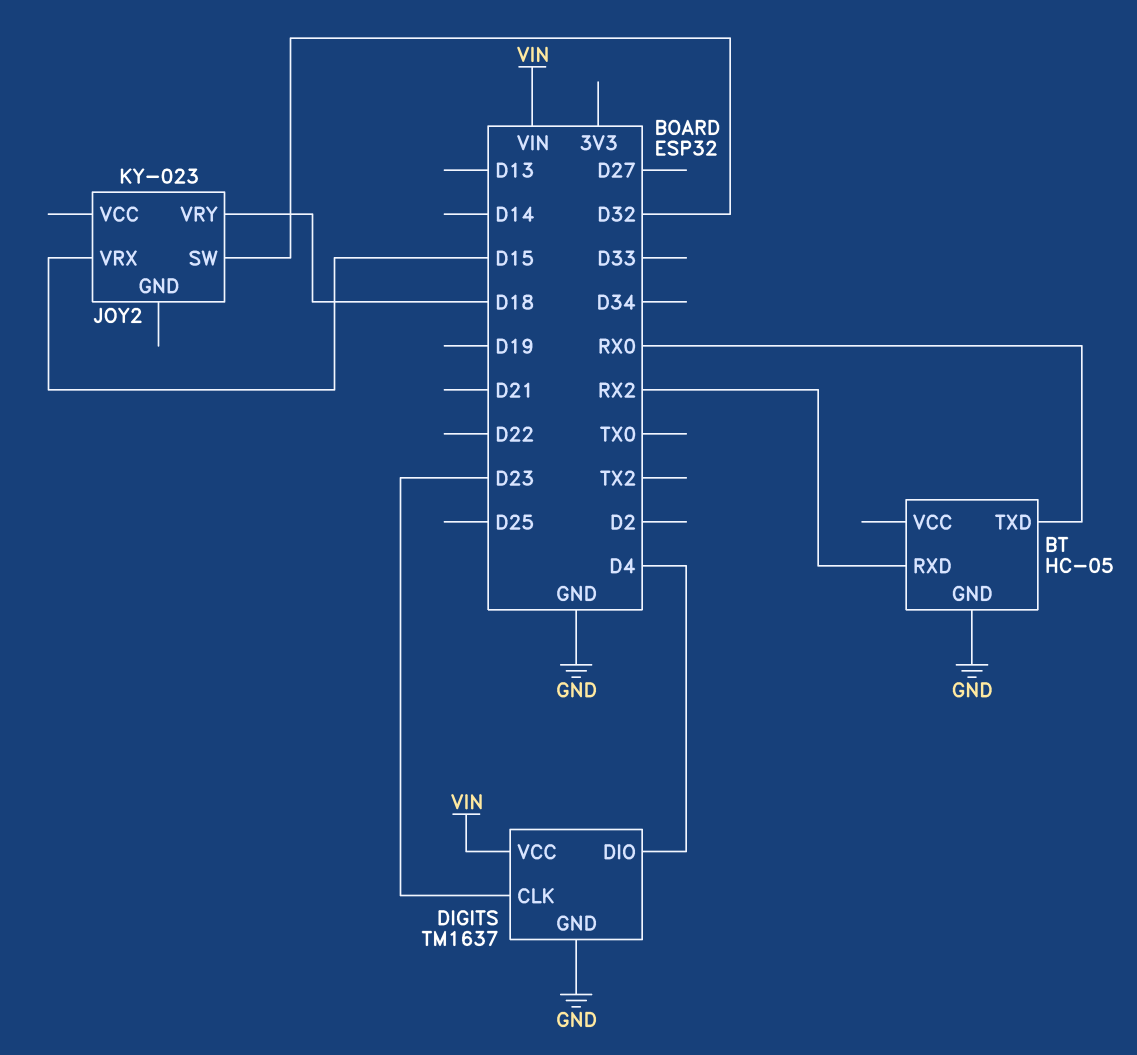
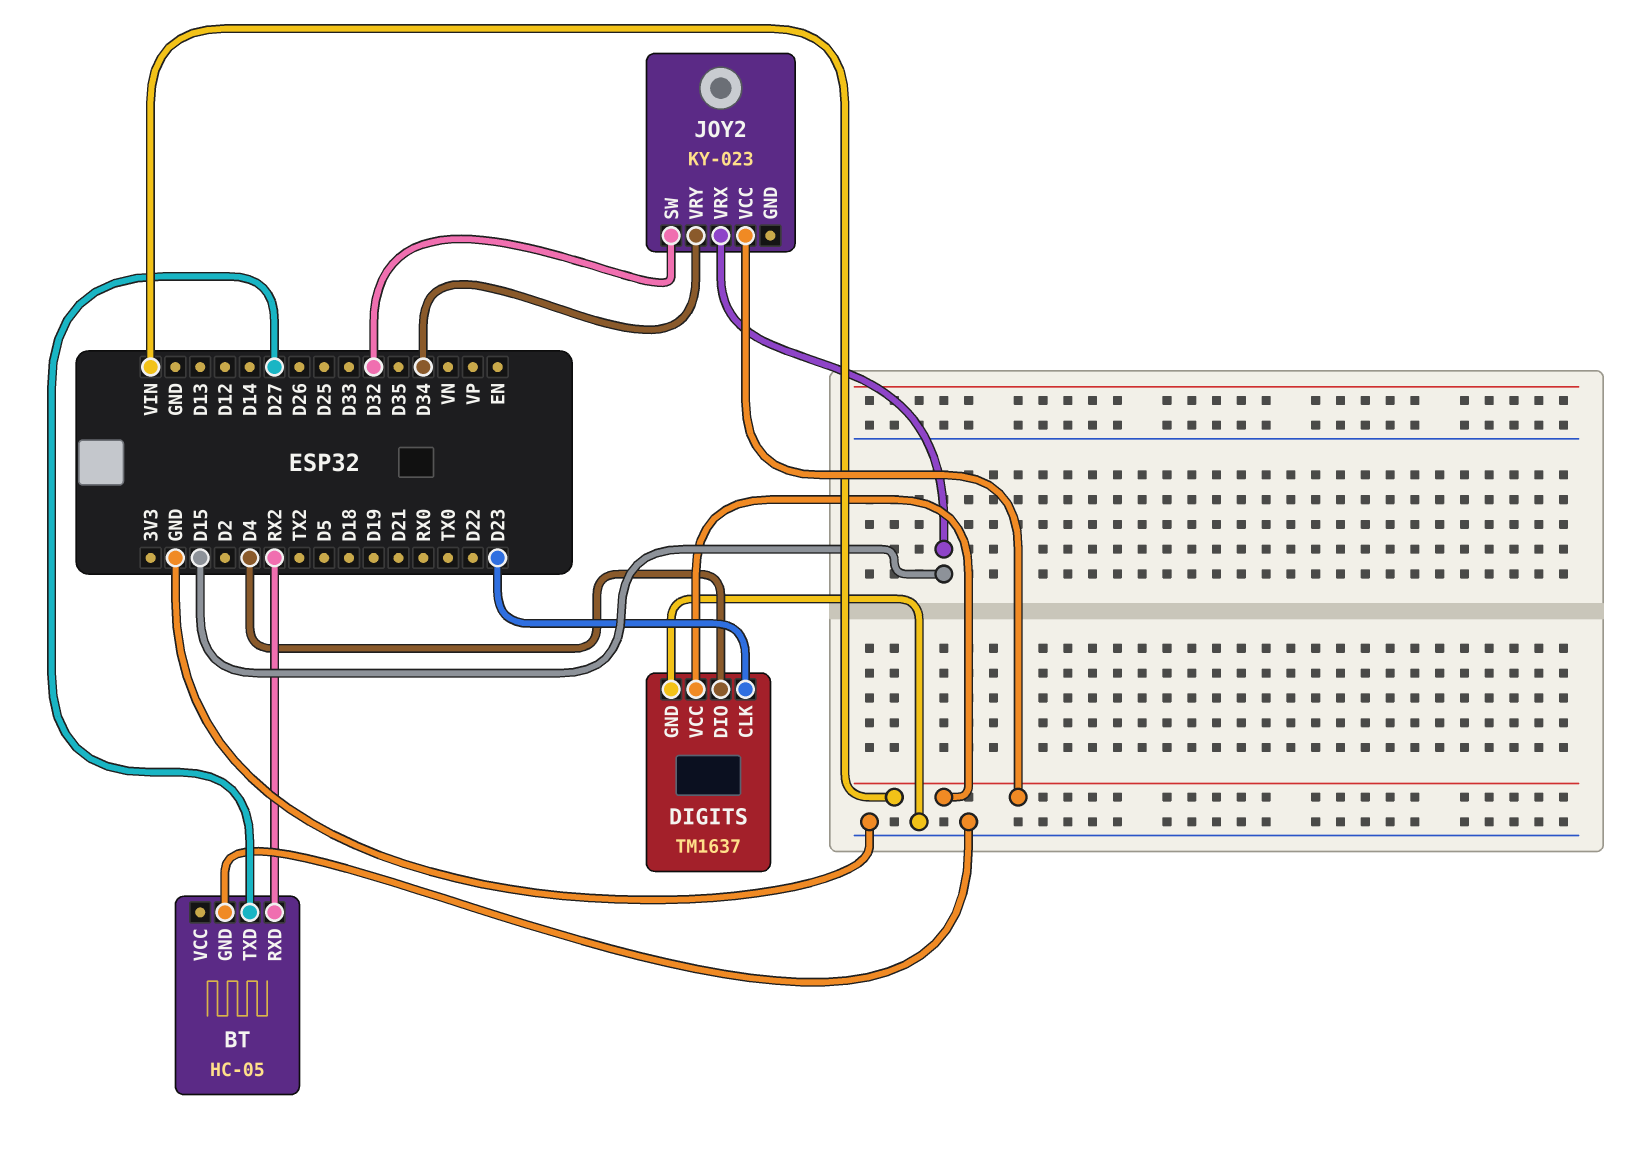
BT pin TXD: RX0 -> D27
JOY2 pin VCC: none -> VIN
JOY2 pin VRY: D18 -> D34

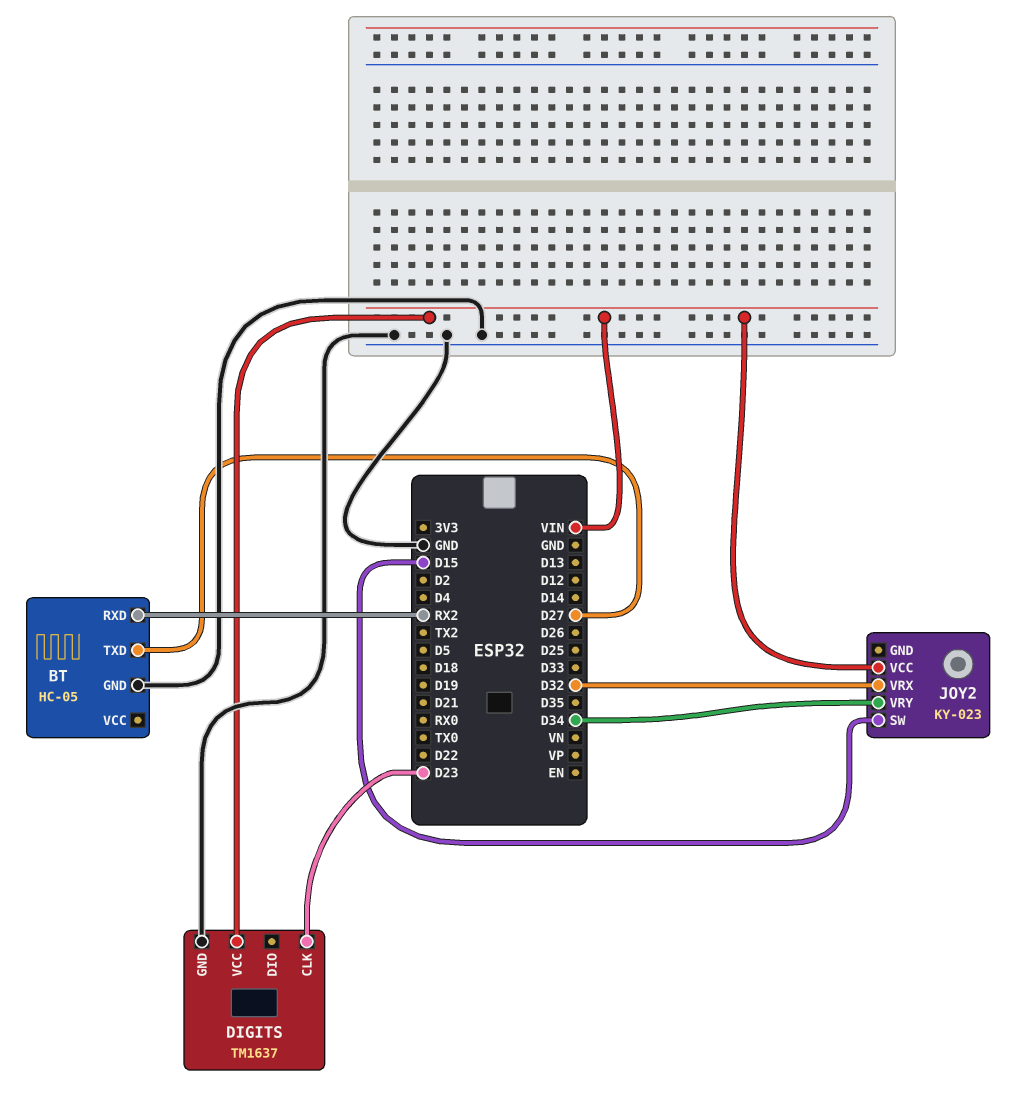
DIGITS pin DIO: D4 -> none
JOY2 pin SW: D32 -> D15
JOY2 pin VRX: D15 -> D32

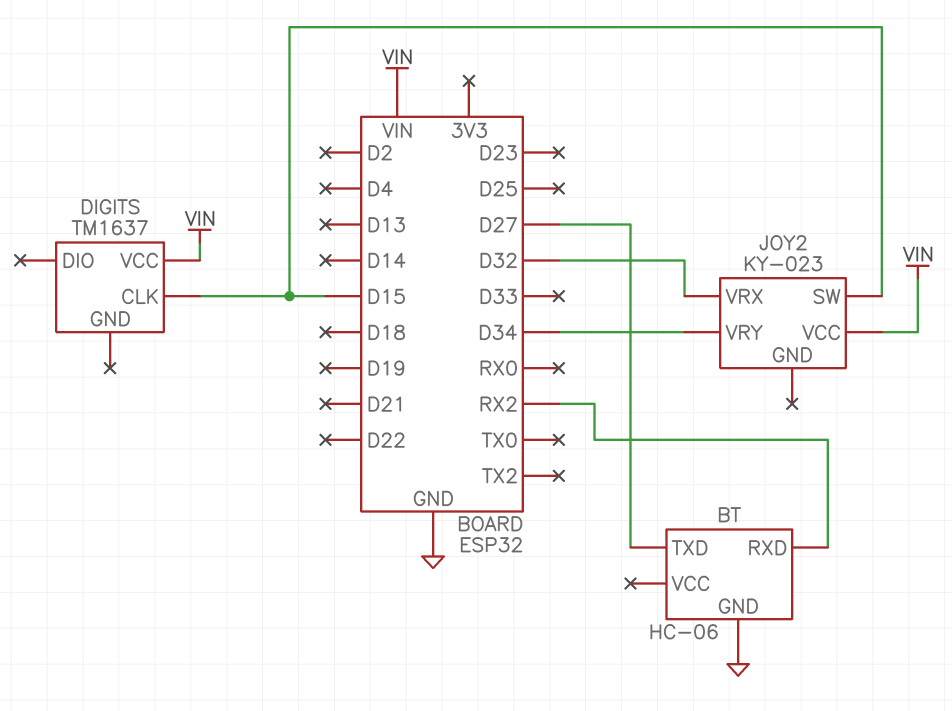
BT: HC-05 -> HC-06
DIGITS pin CLK: D23 -> D15
DIGITS pin GND: GND -> none

